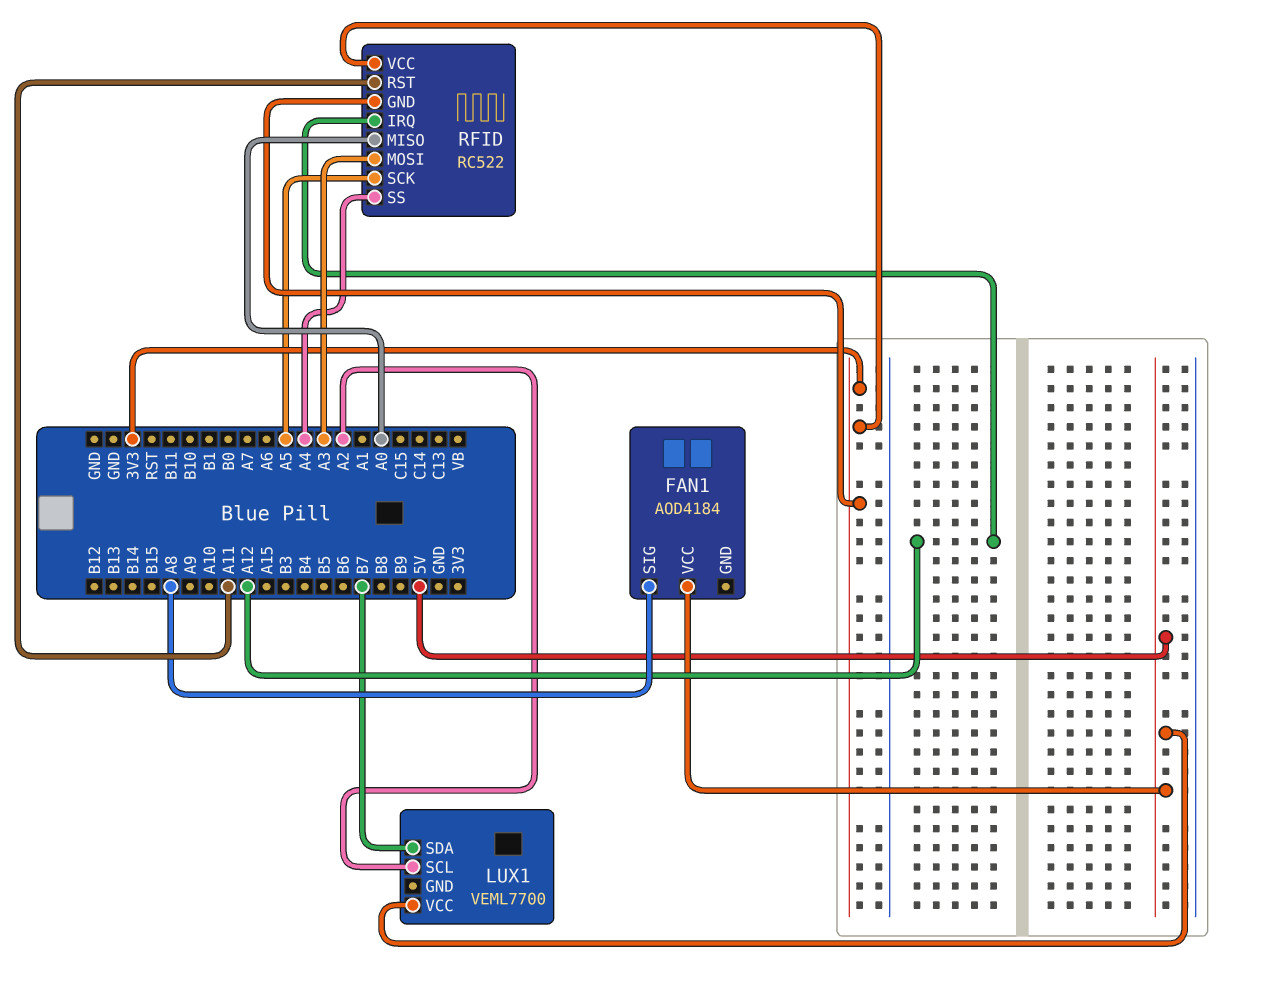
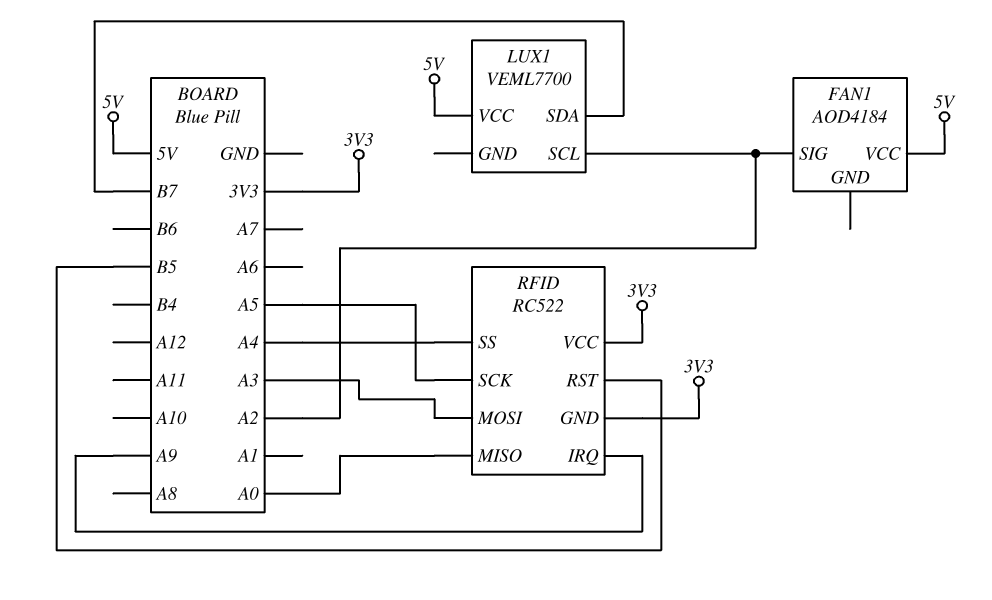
FAN1 pin SIG: A8 -> A2
RFID pin IRQ: A12 -> A9
RFID pin RST: A11 -> B5

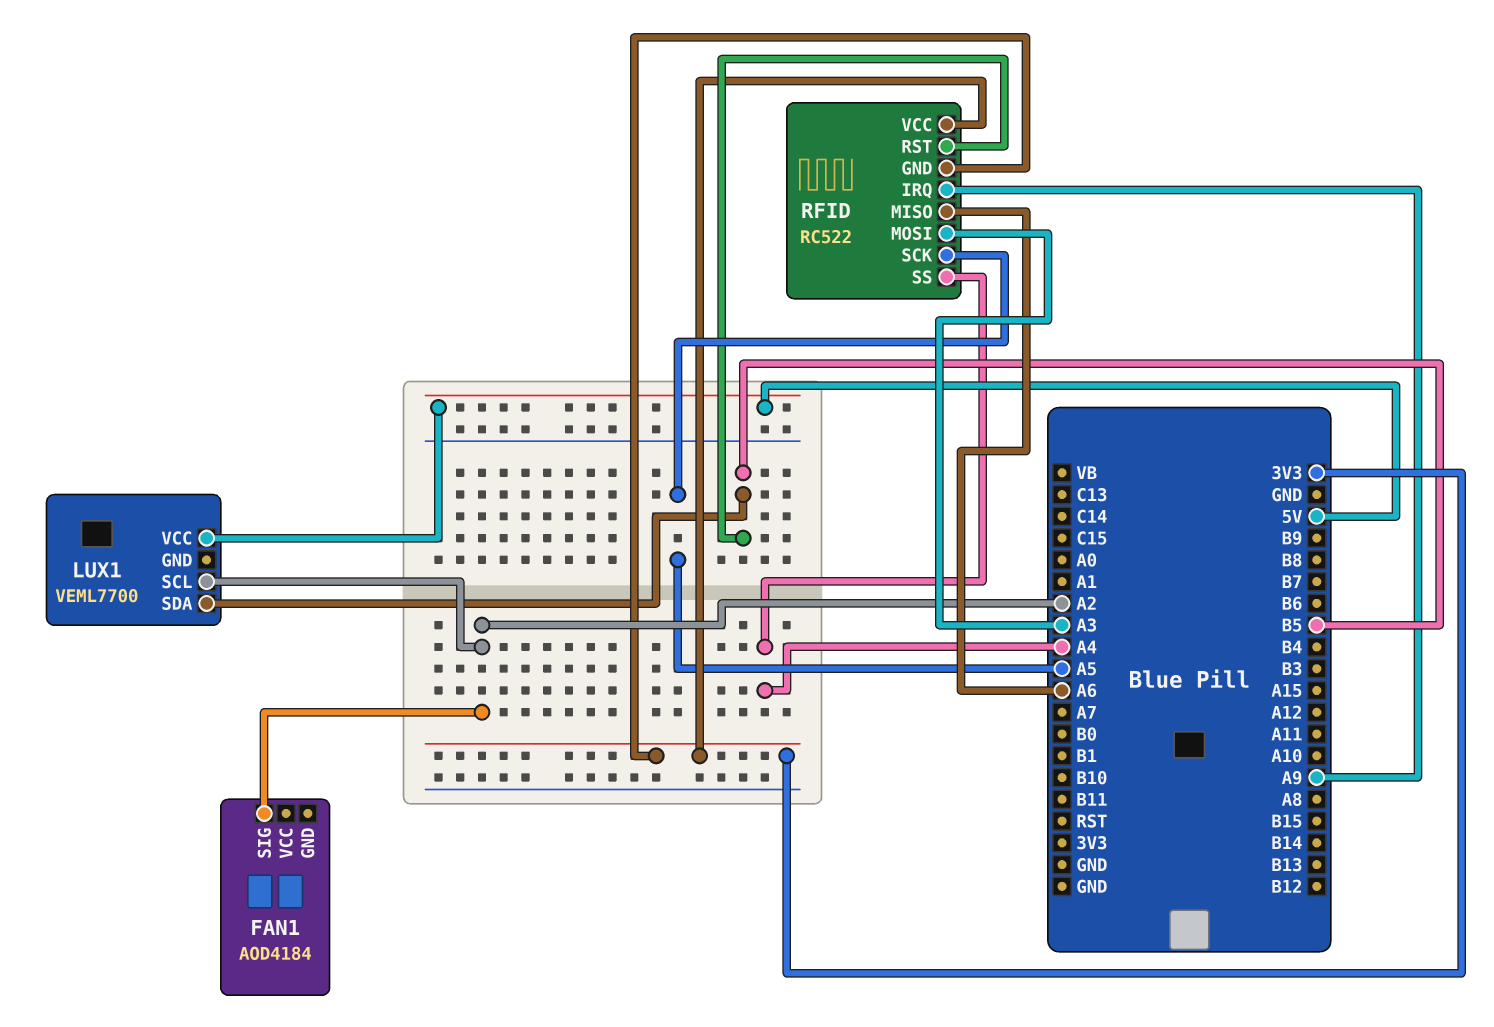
FAN1 pin VCC: 5V -> none
LUX1 pin SDA: B7 -> B5
RFID pin MISO: A0 -> A6

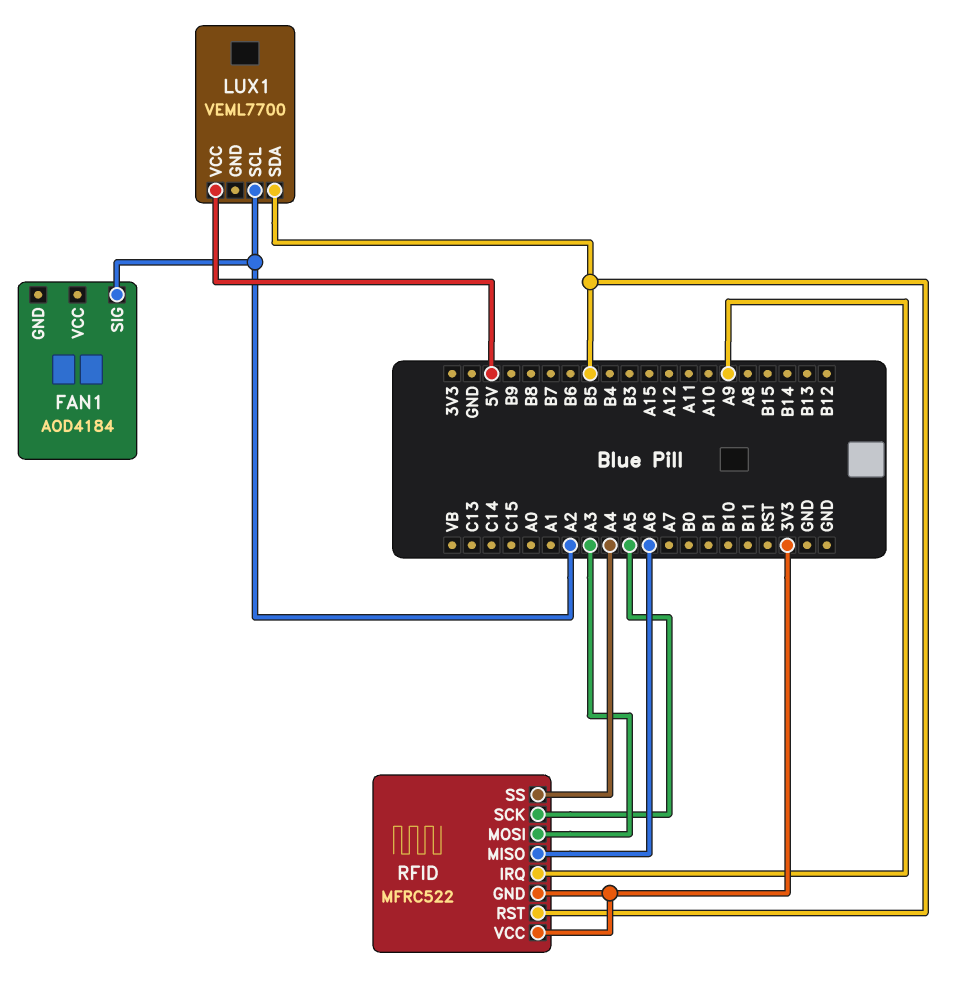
RFID: RC522 -> MFRC522

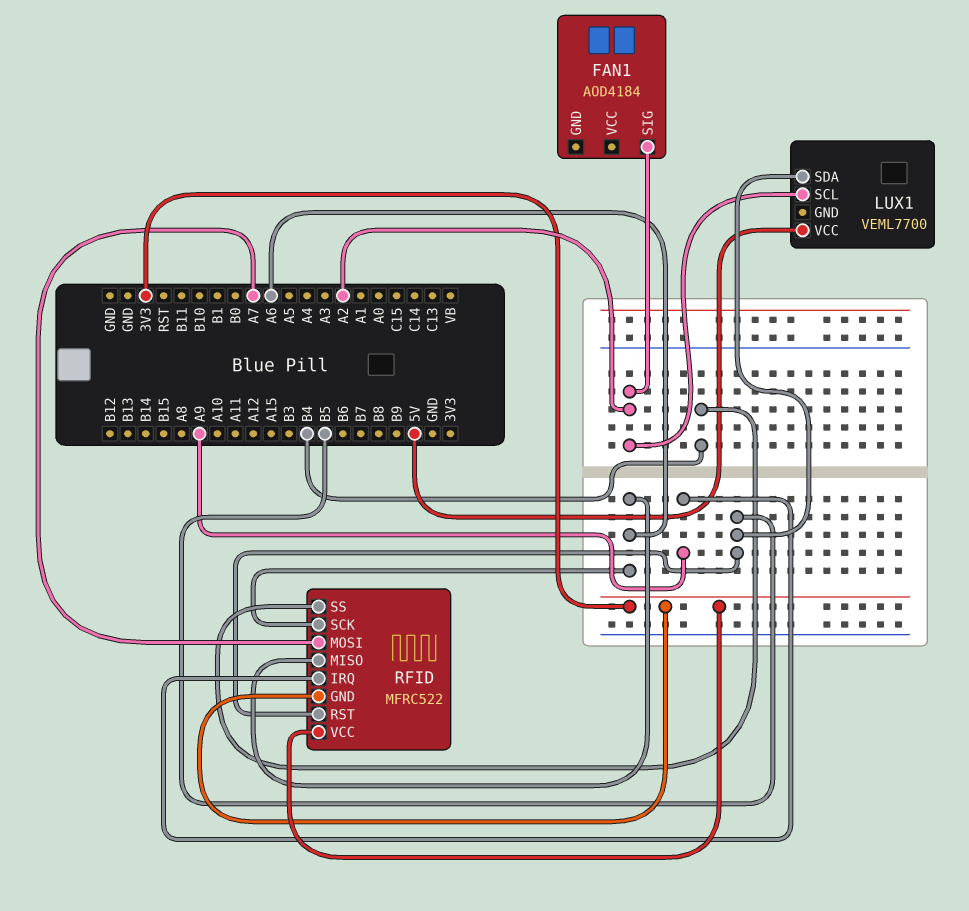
RFID pin MOSI: A3 -> A7
RFID pin SCK: A5 -> A6
RFID pin SS: A4 -> B4

